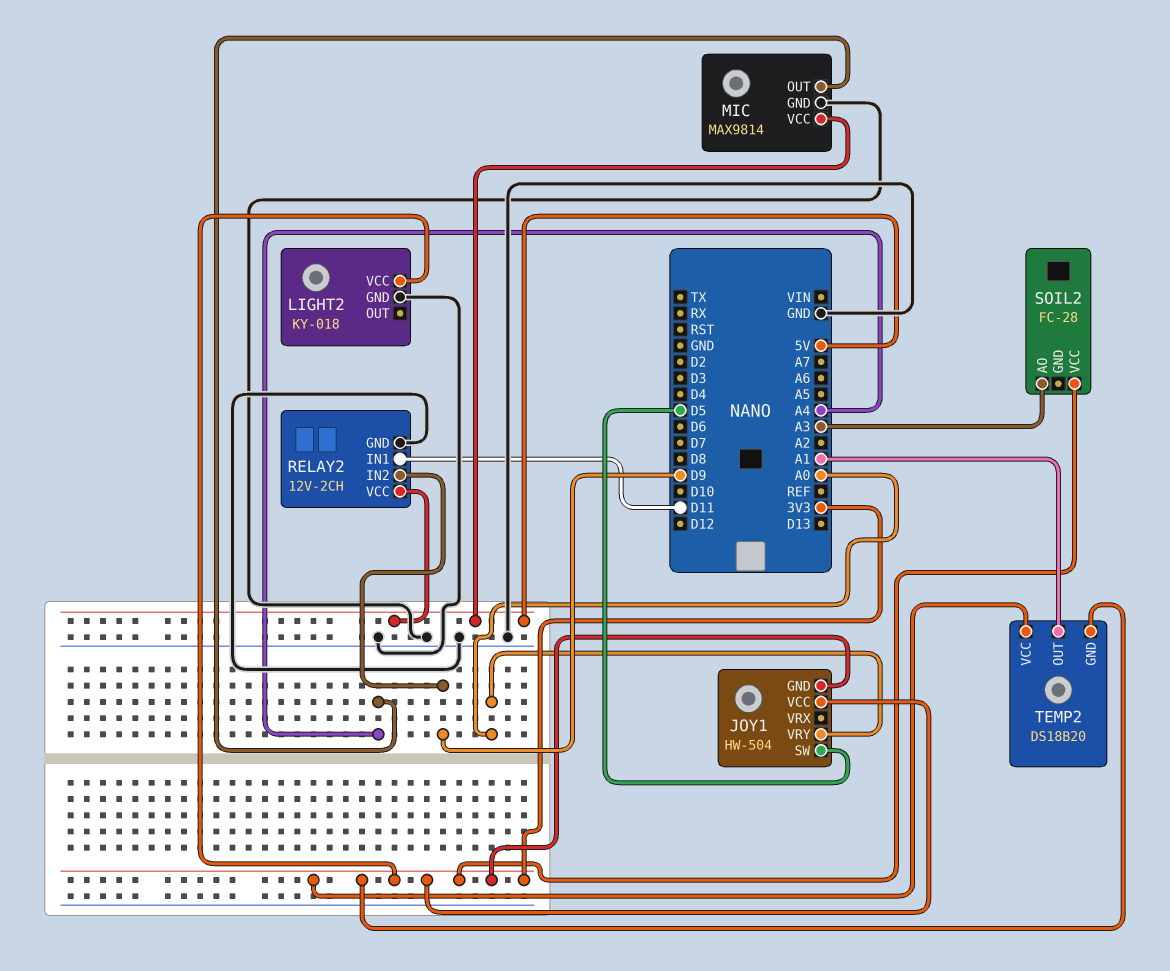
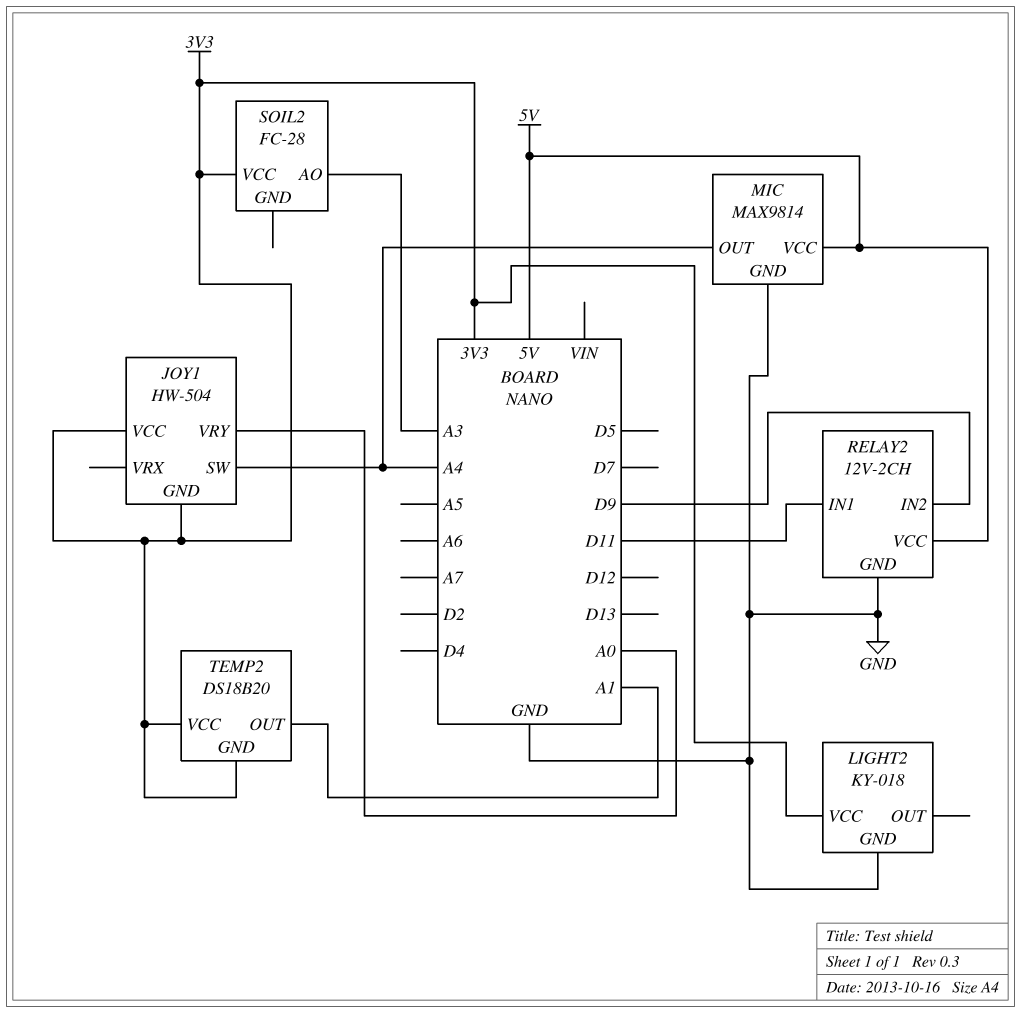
JOY1 pin SW: D5 -> A4

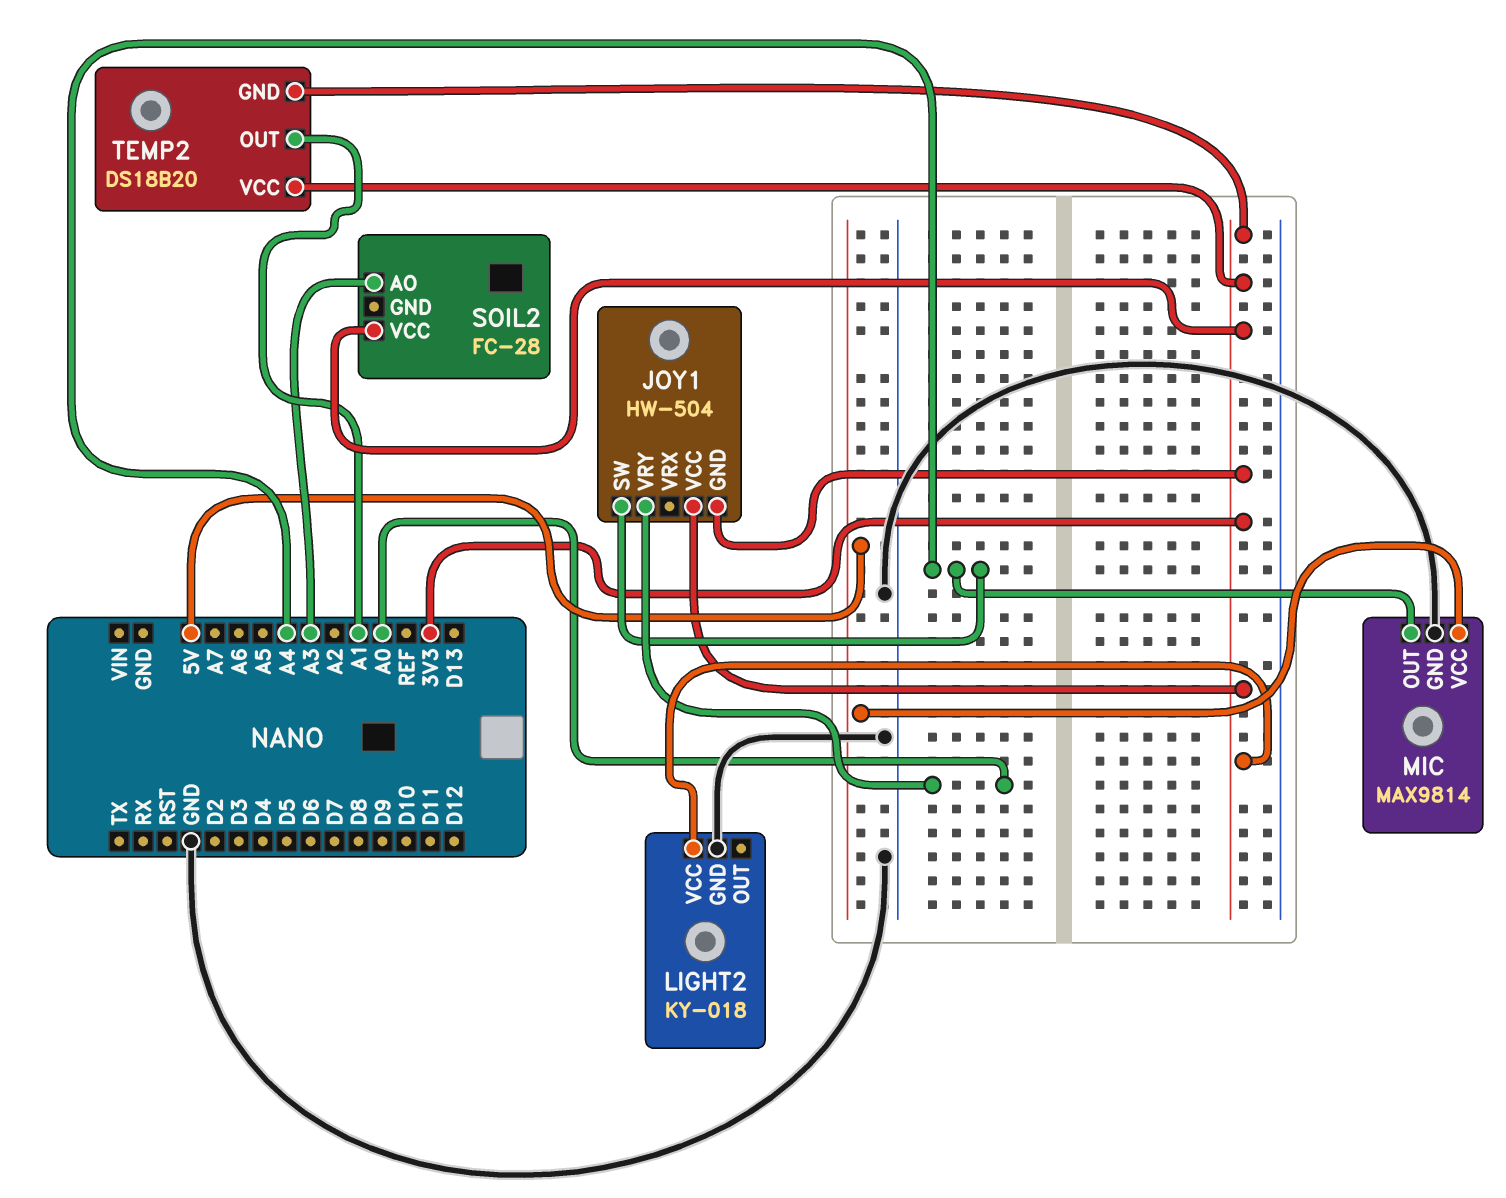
RELAY2: 12V-2CH -> none
RELAY2 pin GND: GND -> none
RELAY2 pin IN1: D11 -> none
RELAY2 pin IN2: D9 -> none
RELAY2 pin VCC: 5V -> none

